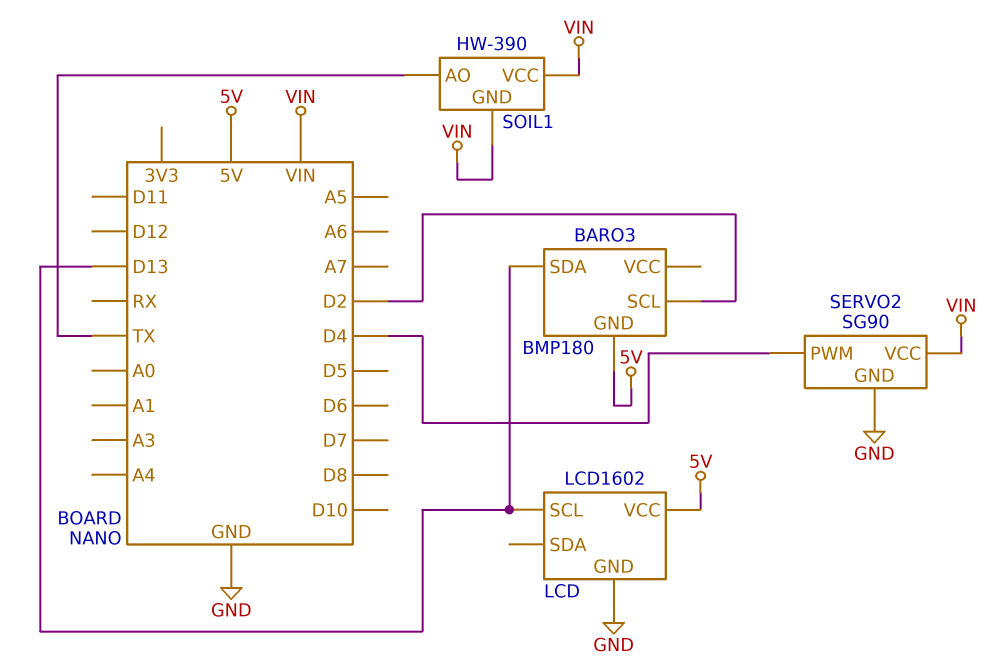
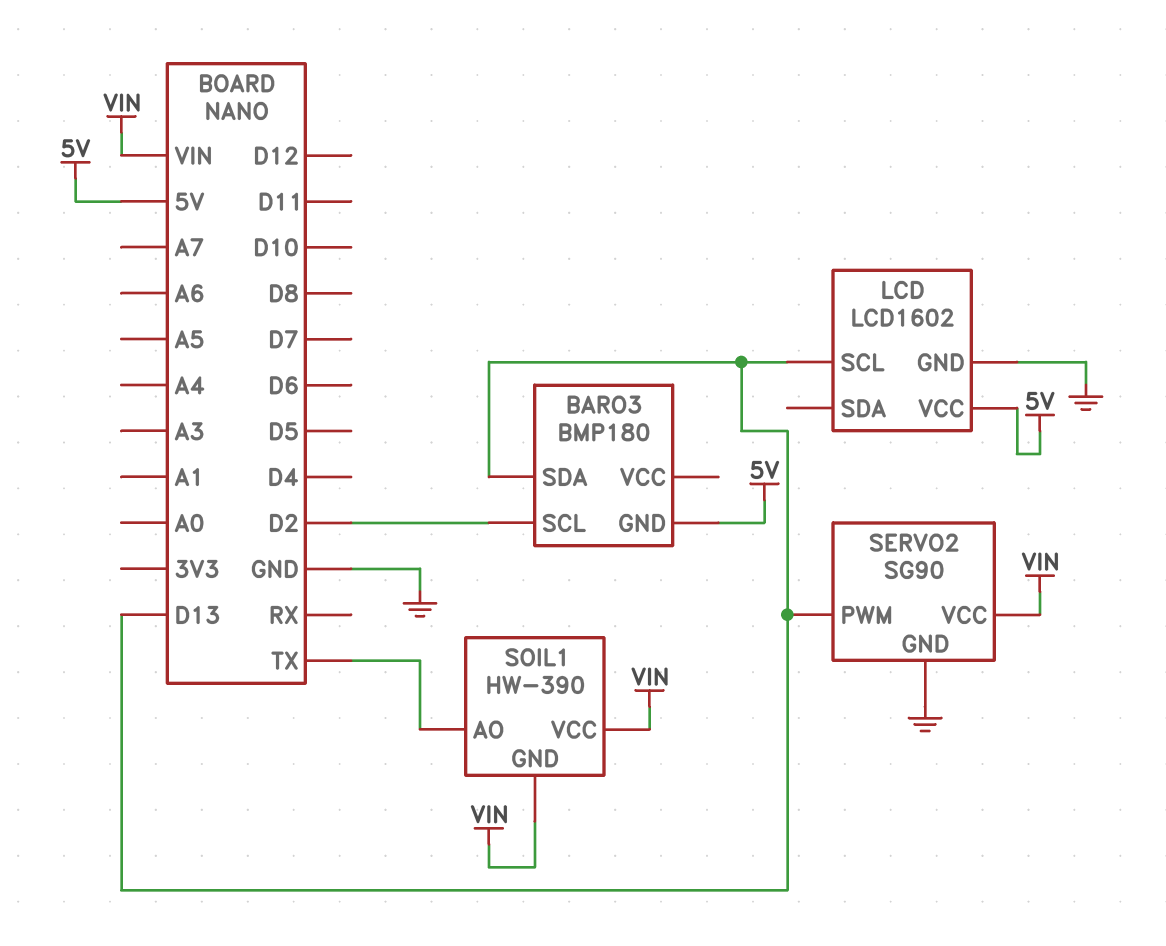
SERVO2 pin PWM: D4 -> D13

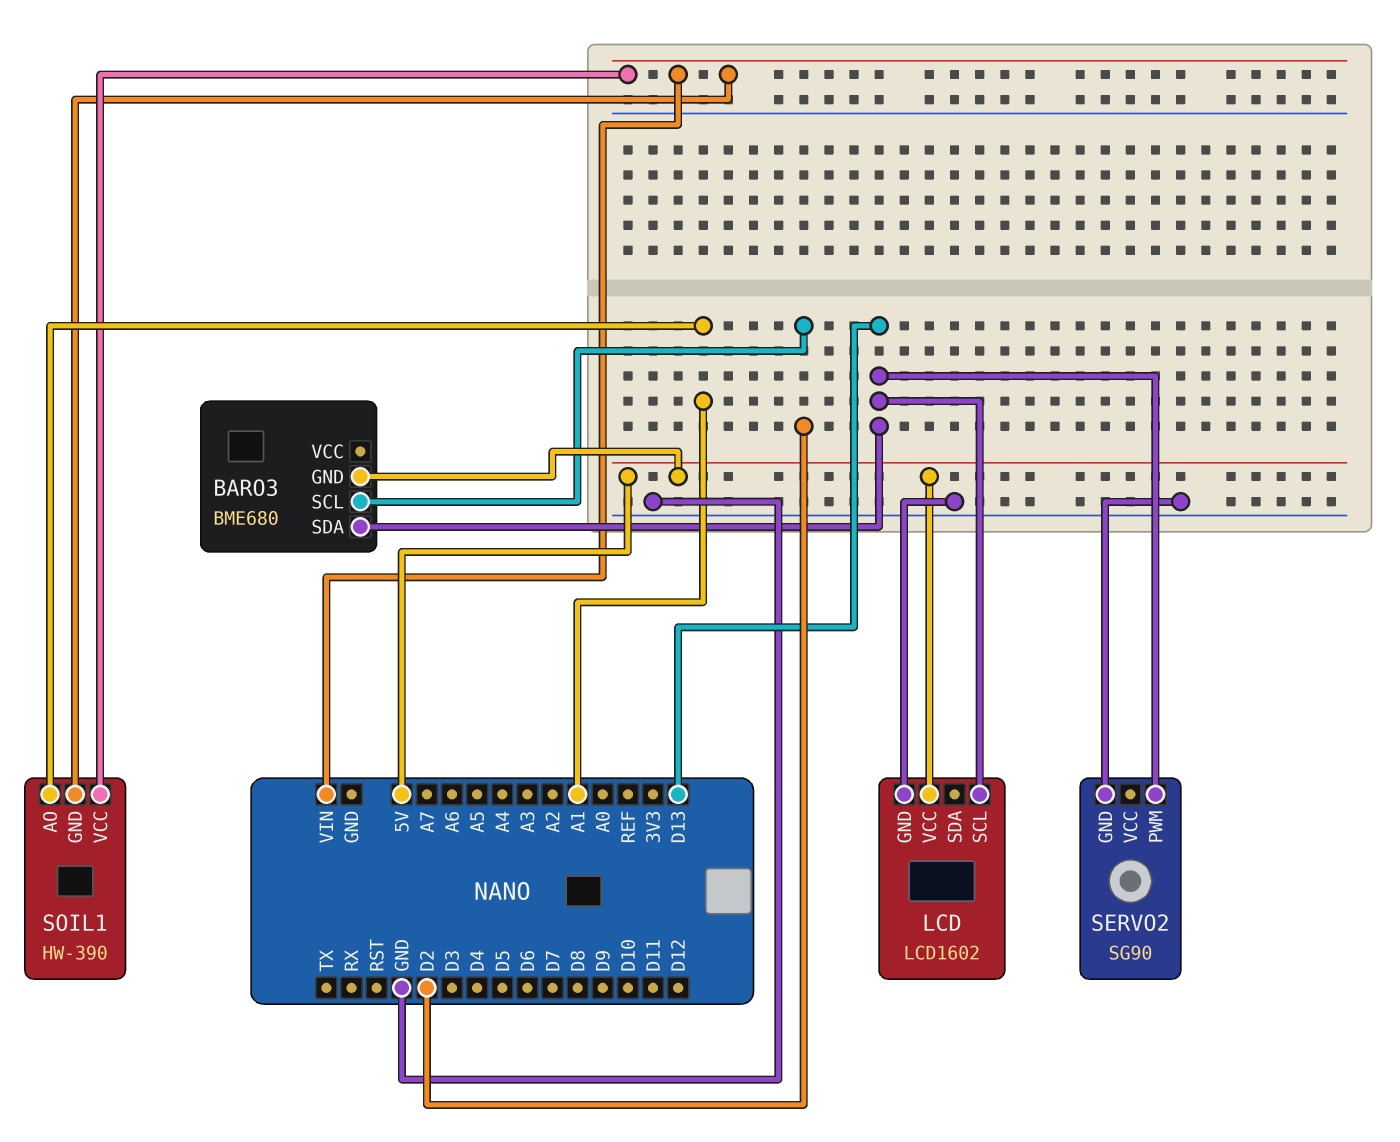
BARO3: BMP180 -> BME680
SERVO2 pin VCC: VIN -> none
SOIL1 pin AO: TX -> A1

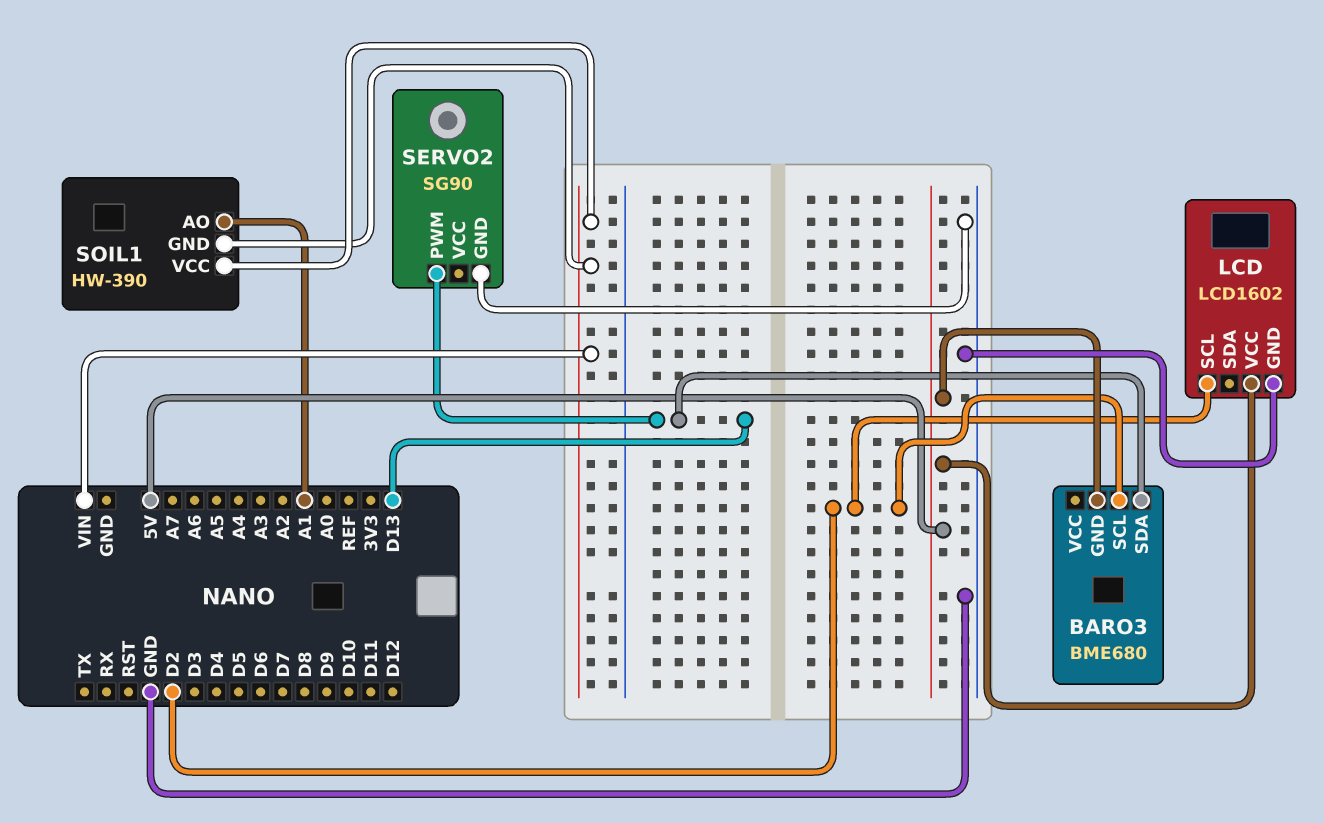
LCD pin SCL: D13 -> D2

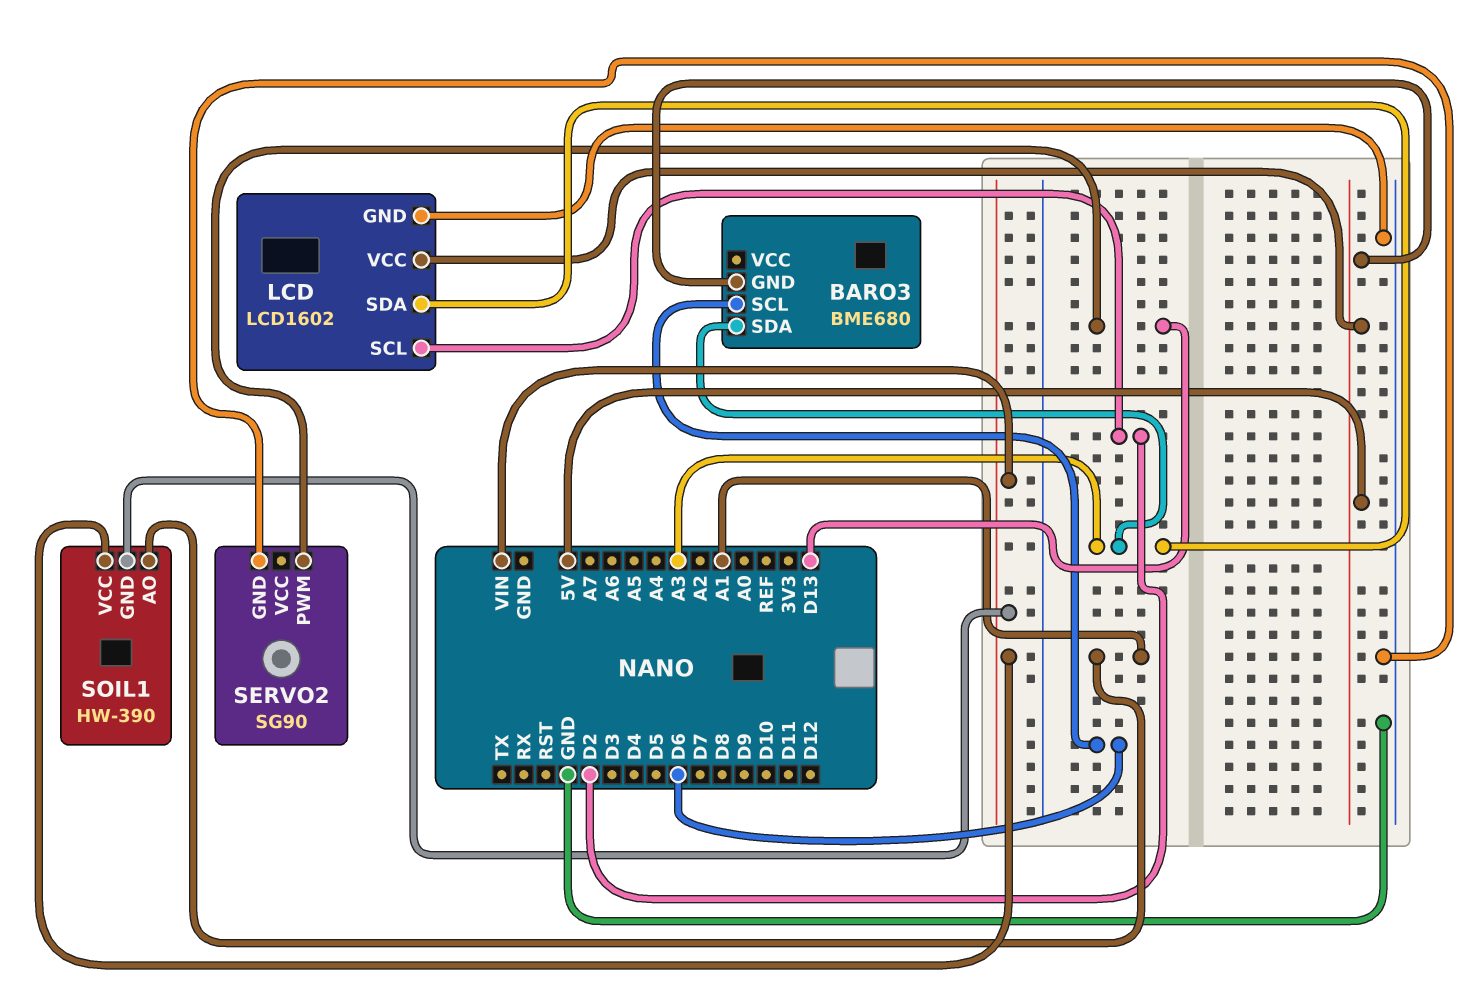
BARO3 pin SCL: D2 -> D6
BARO3 pin SDA: D13 -> A3
LCD pin SDA: none -> A3

